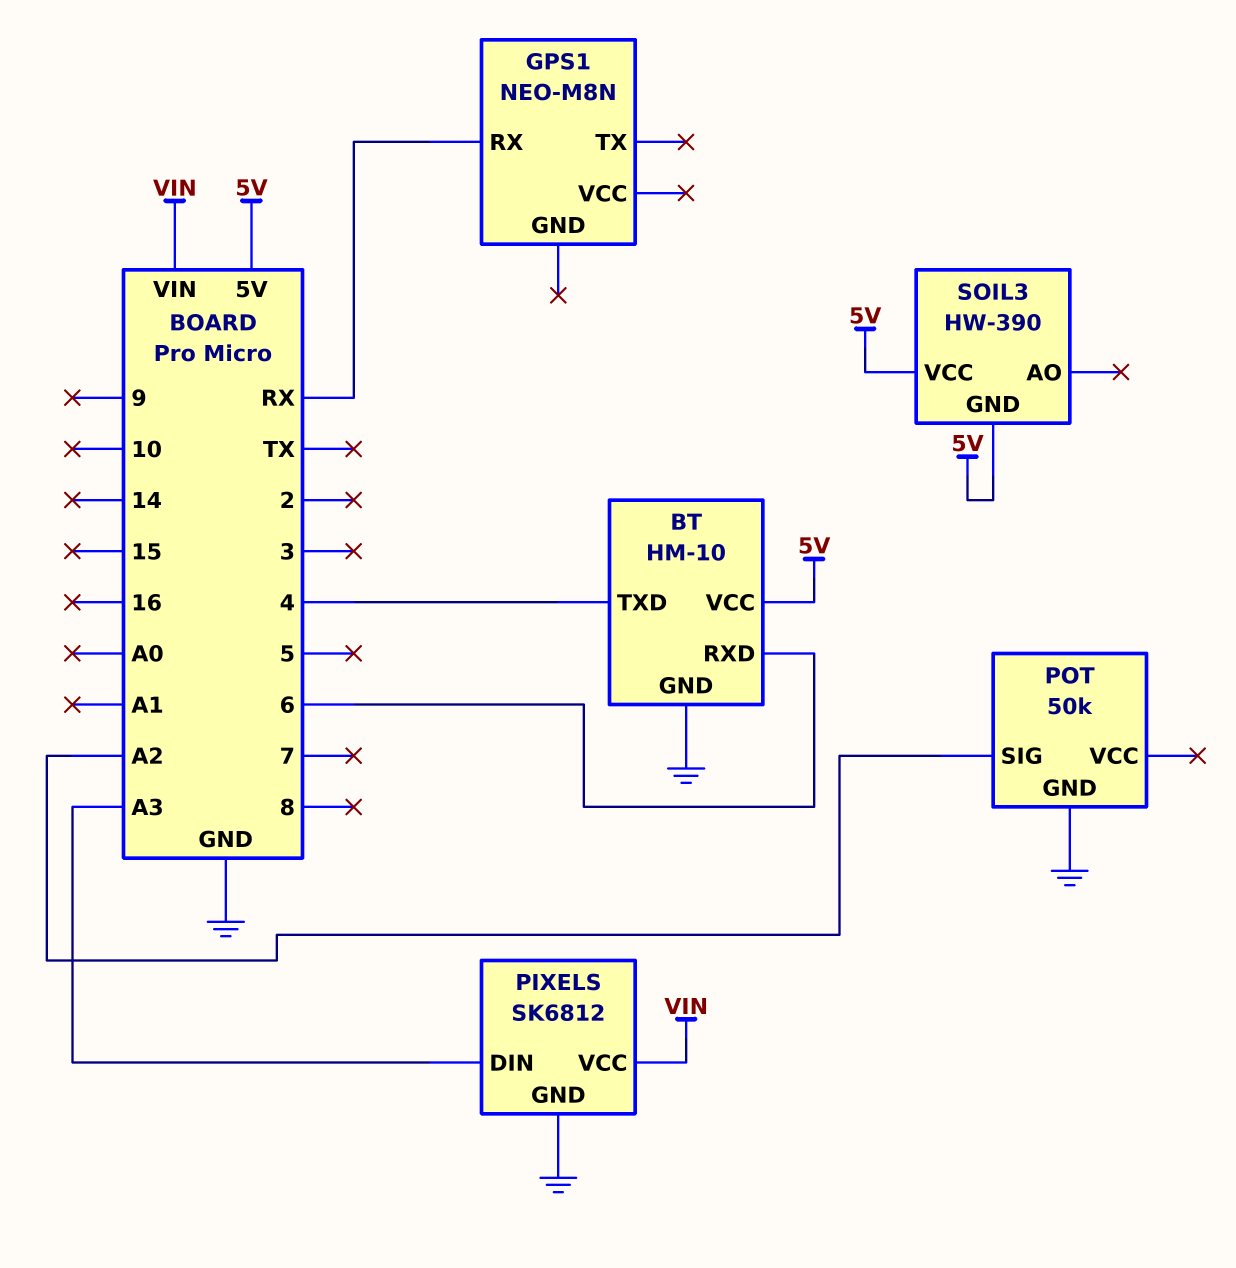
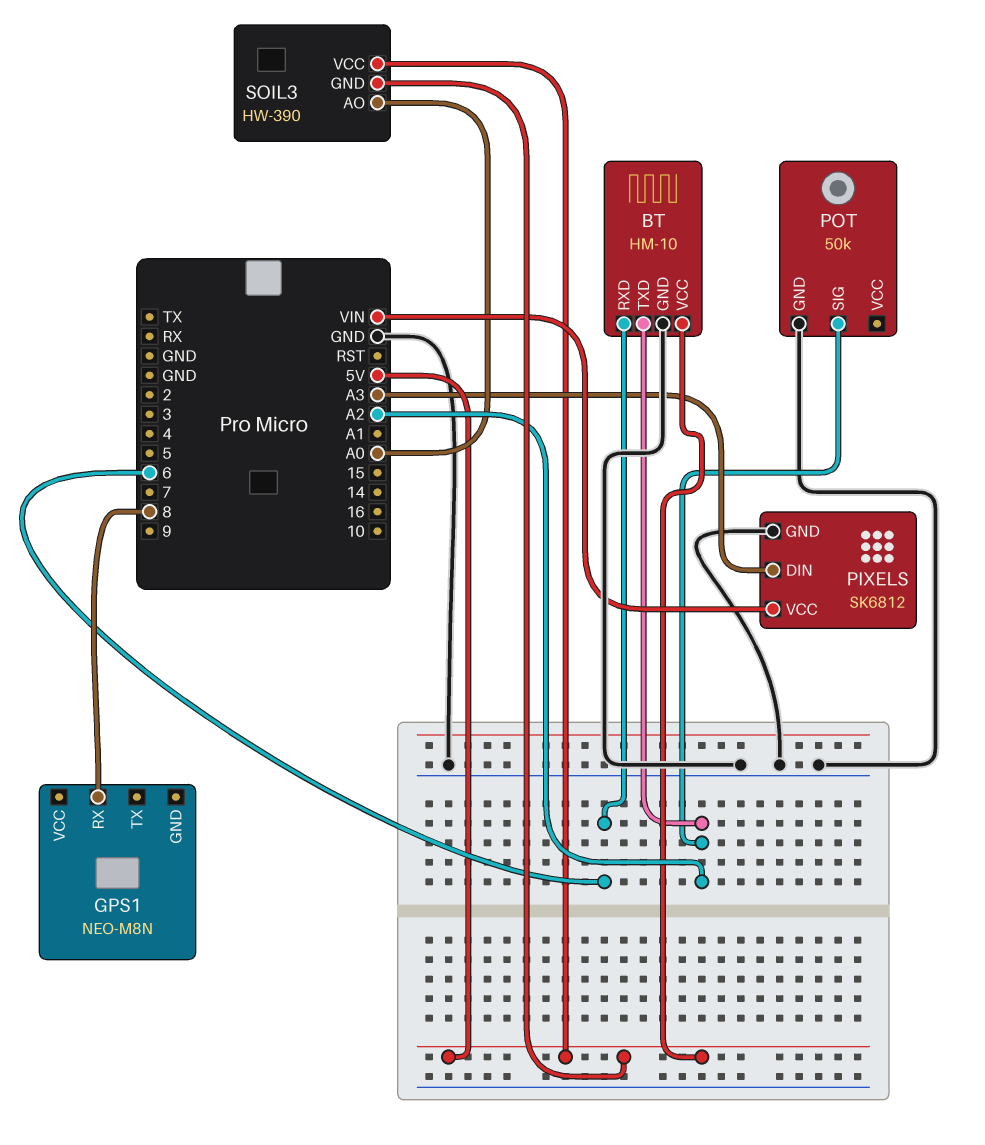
BT pin TXD: 4 -> A2
GPS1 pin RX: RX -> 8
SOIL3 pin AO: none -> A0

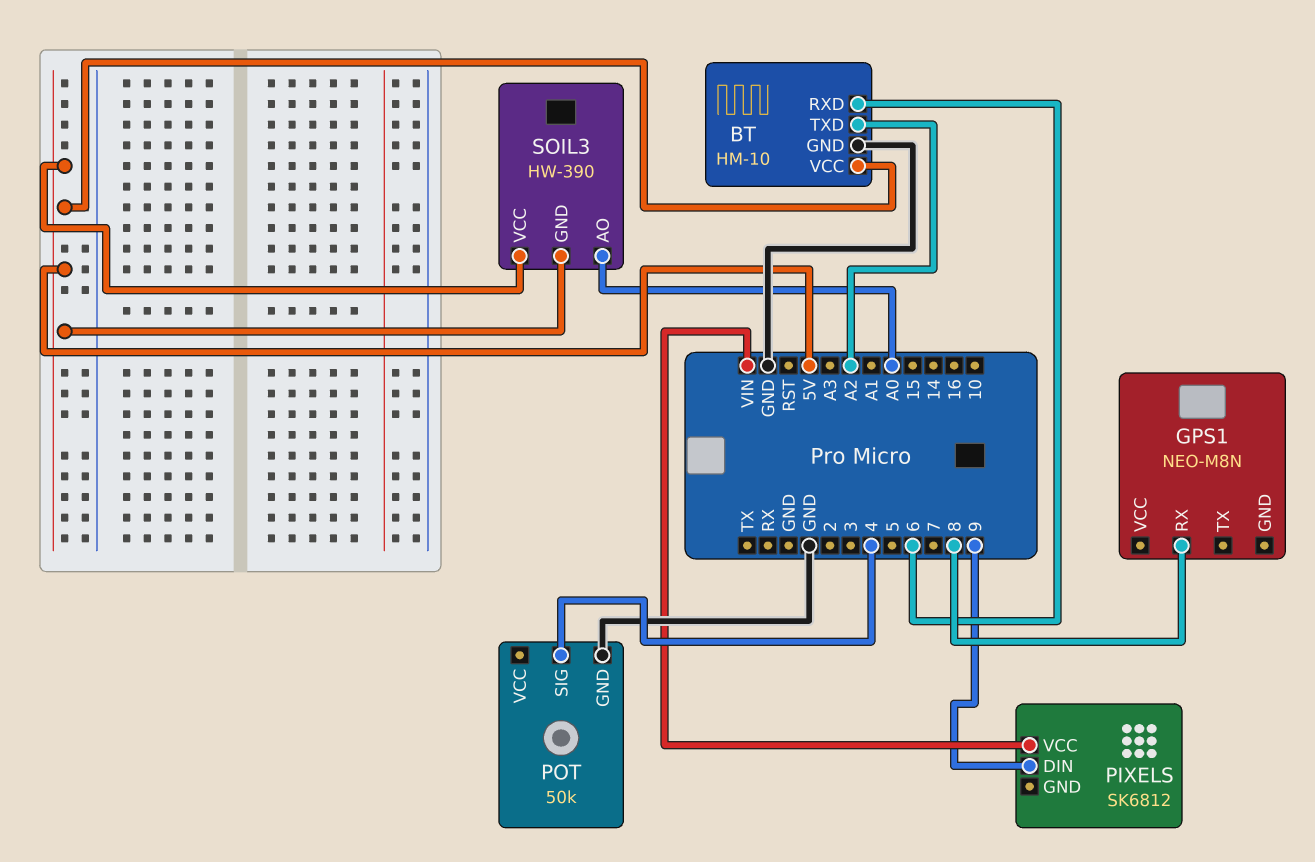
PIXELS pin DIN: A3 -> 9
PIXELS pin GND: GND -> none
POT pin SIG: A2 -> 4

